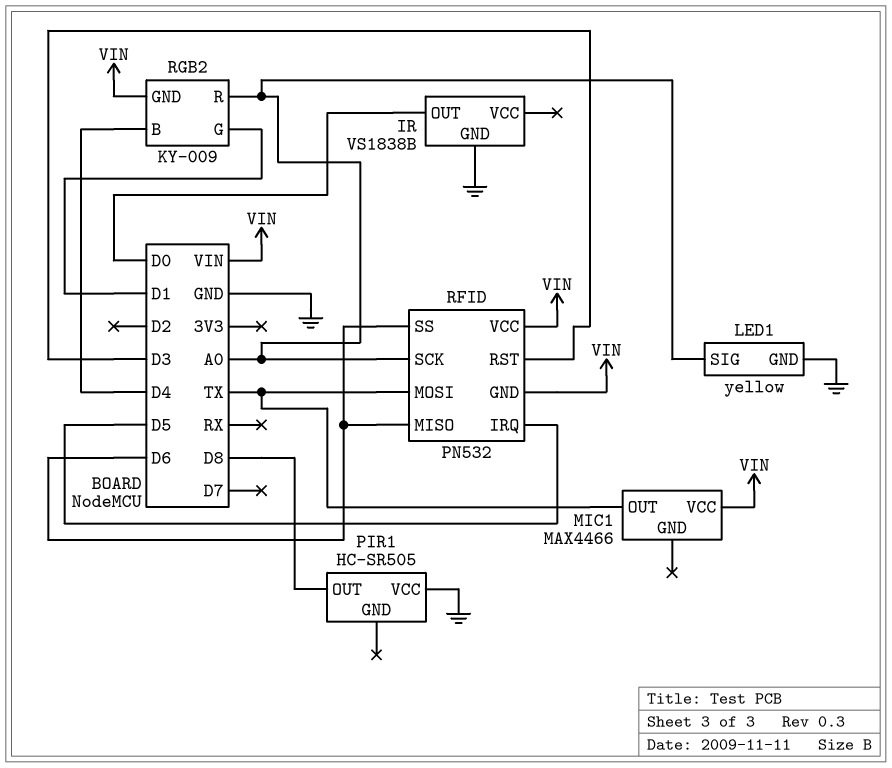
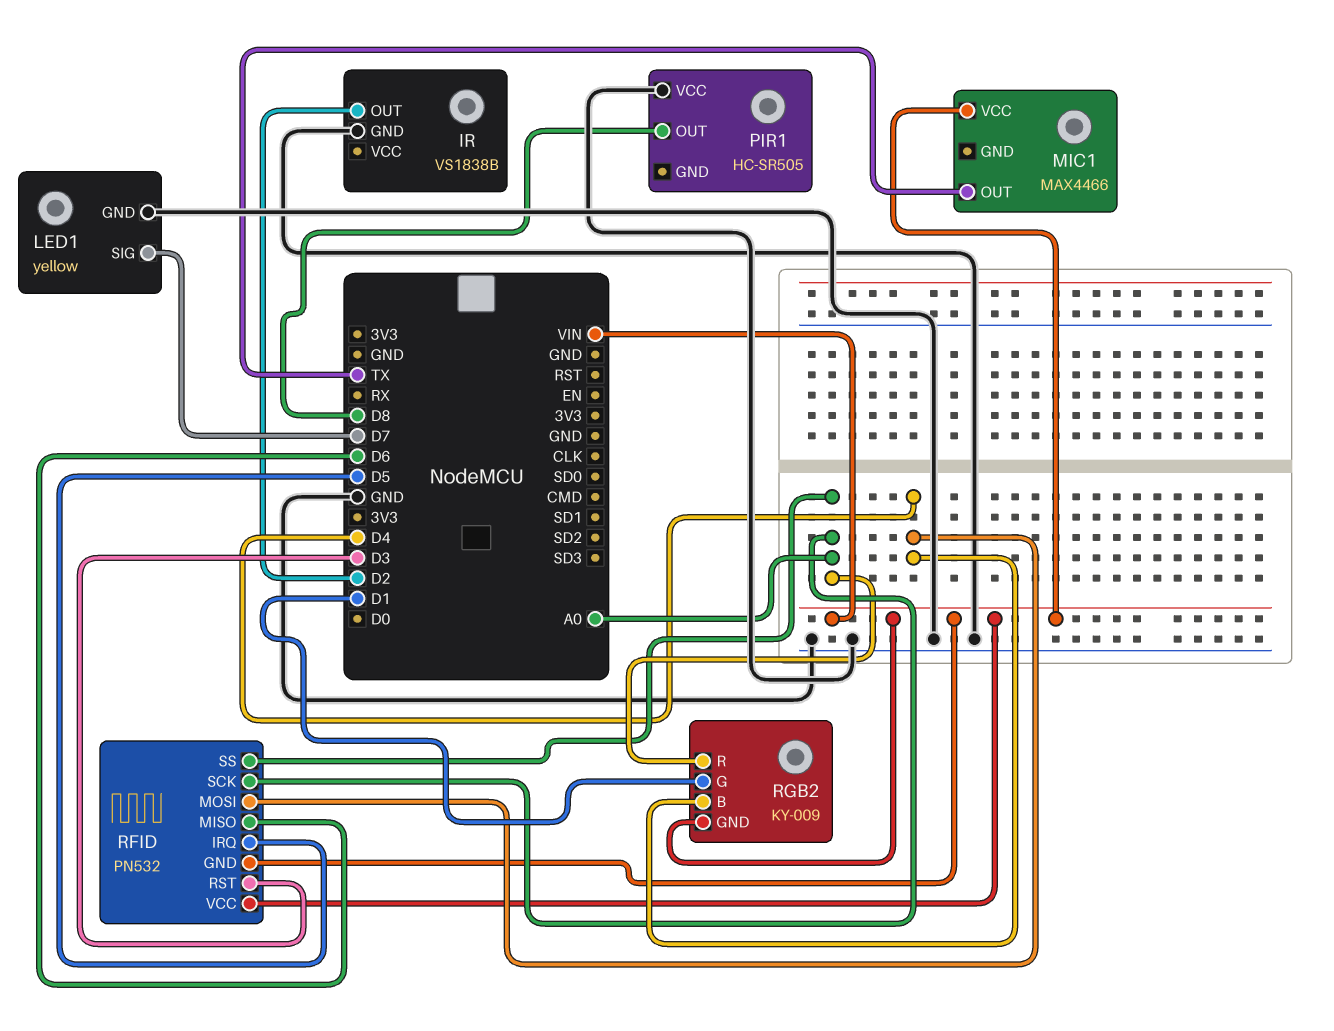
IR pin OUT: D0 -> D2
LED1 pin SIG: A0 -> D7
RFID pin MOSI: TX -> D4
RFID pin SS: D6 -> A0

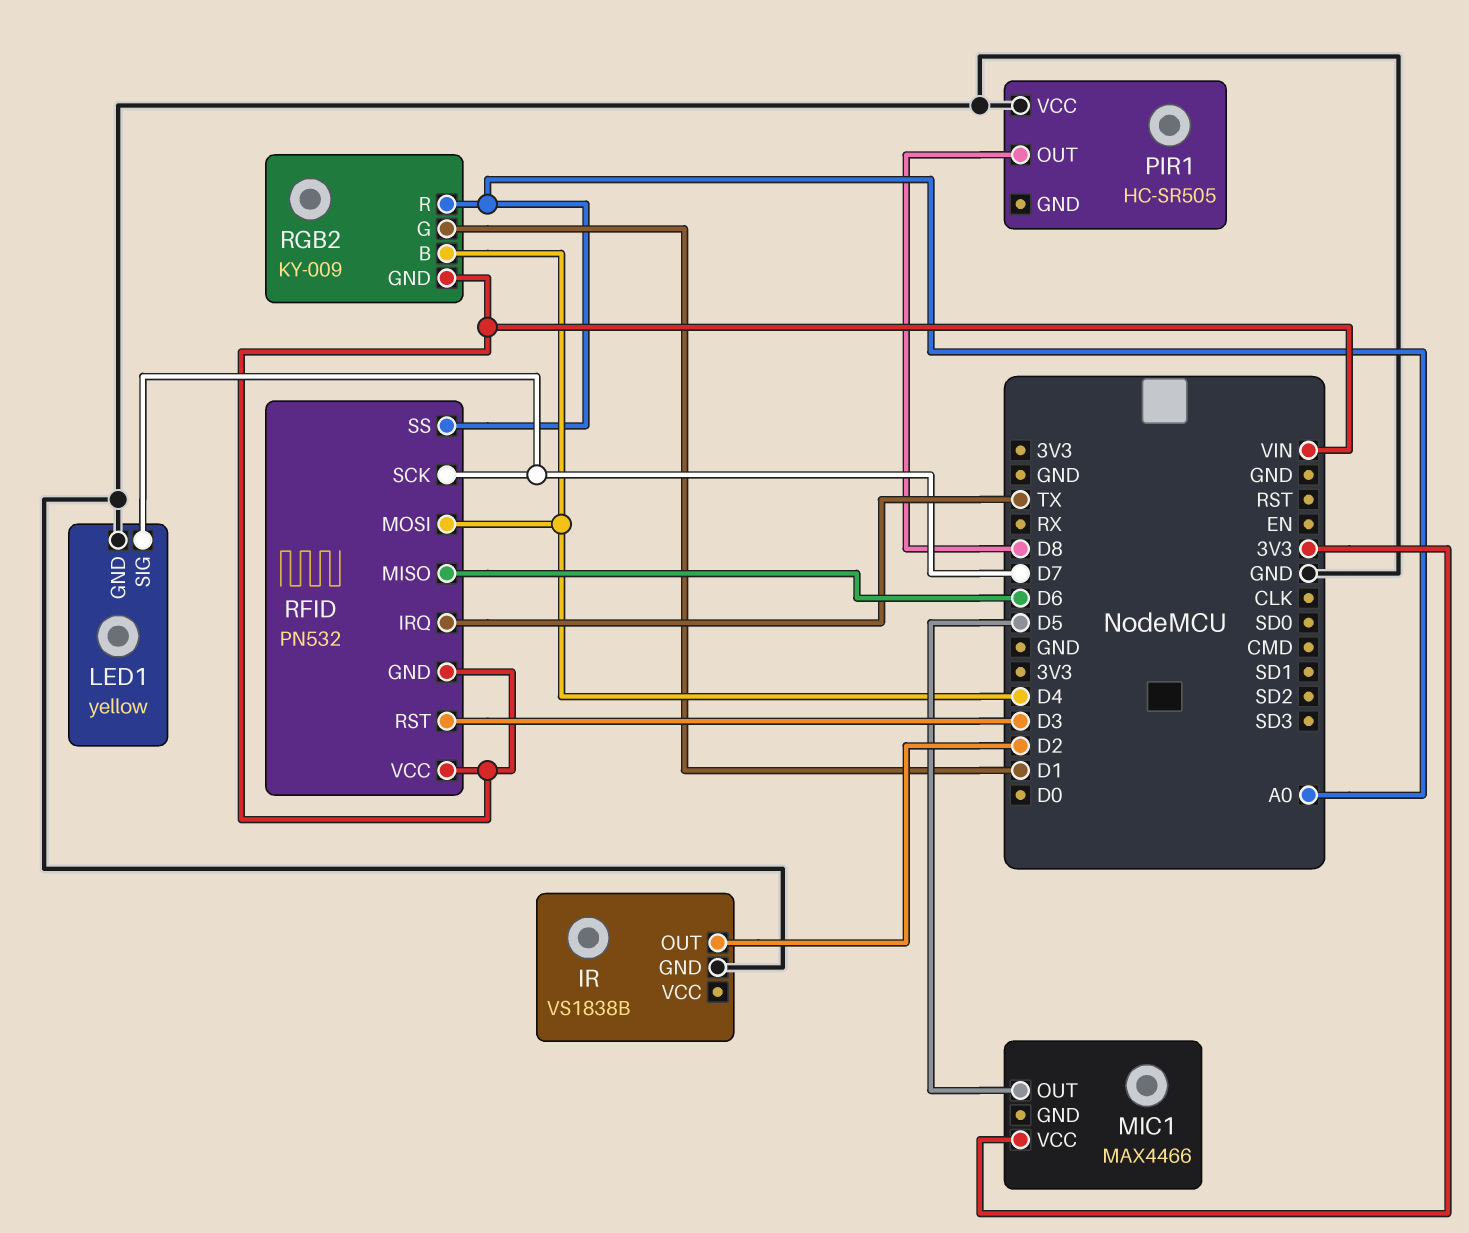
MIC1 pin OUT: TX -> D5
MIC1 pin VCC: VIN -> 3V3
RFID pin IRQ: D5 -> TX
RFID pin SCK: A0 -> D7

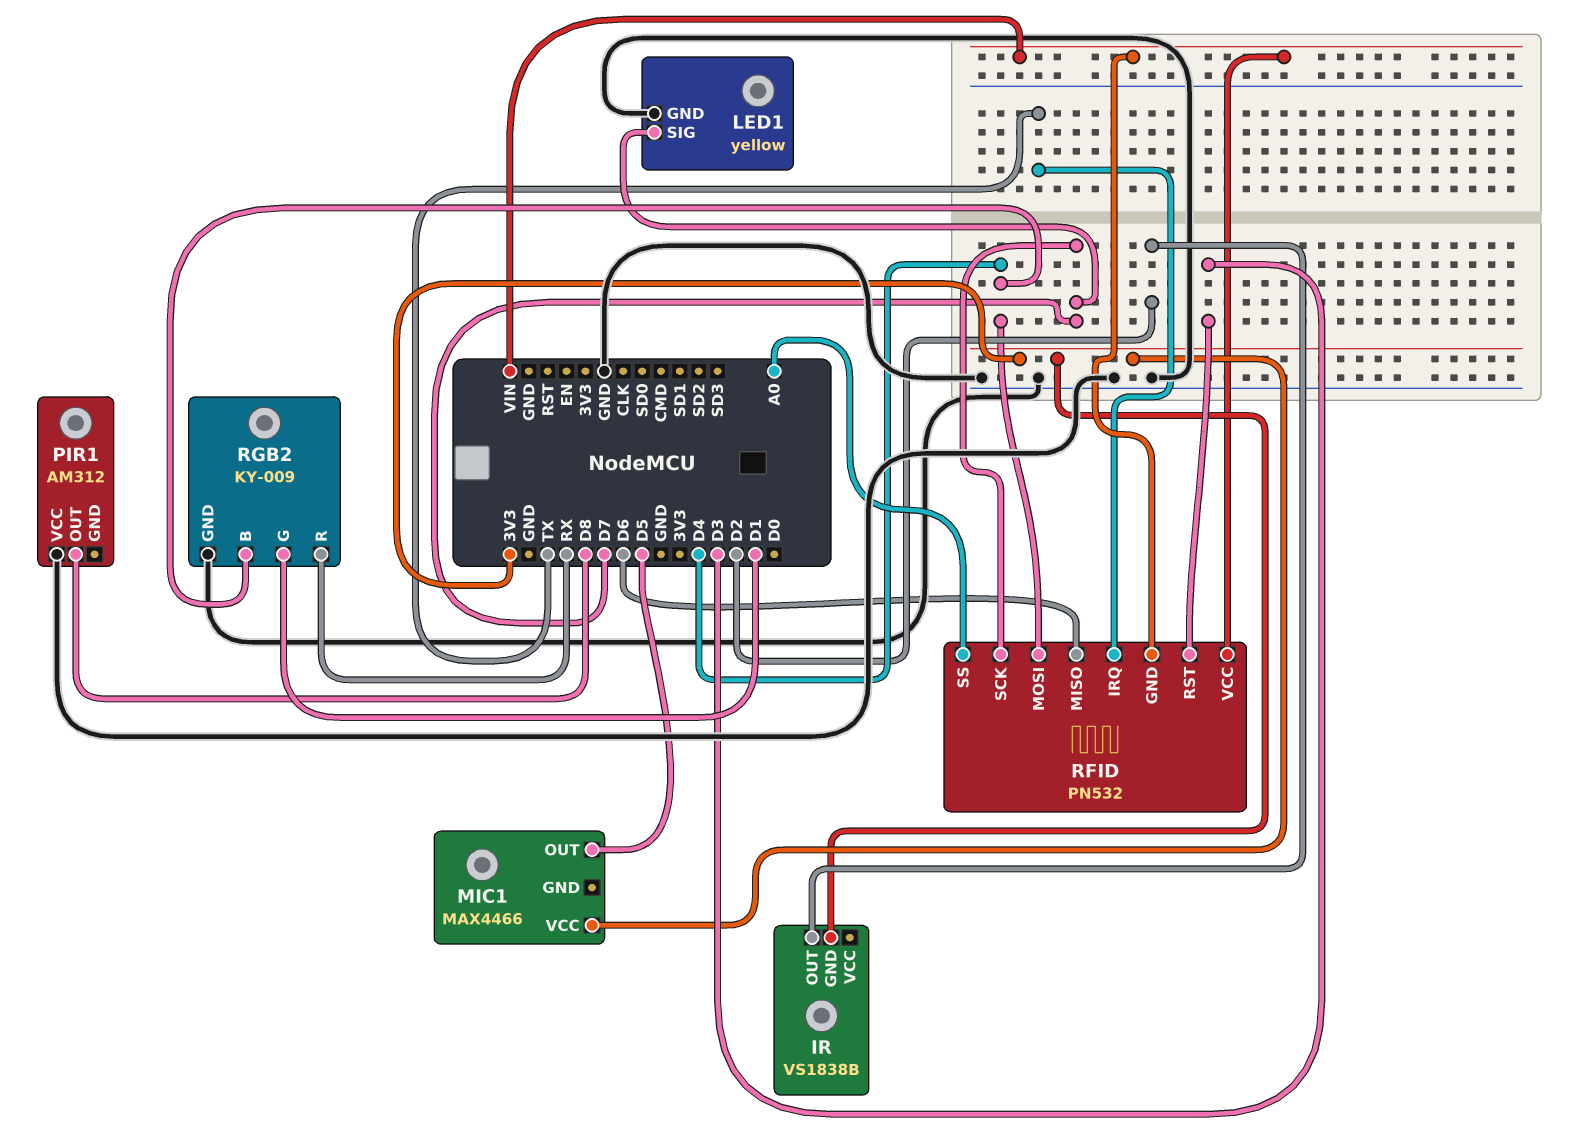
IR pin GND: GND -> 3V3
PIR1: HC-SR505 -> AM312
RGB2 pin GND: VIN -> GND
RGB2 pin R: A0 -> RX

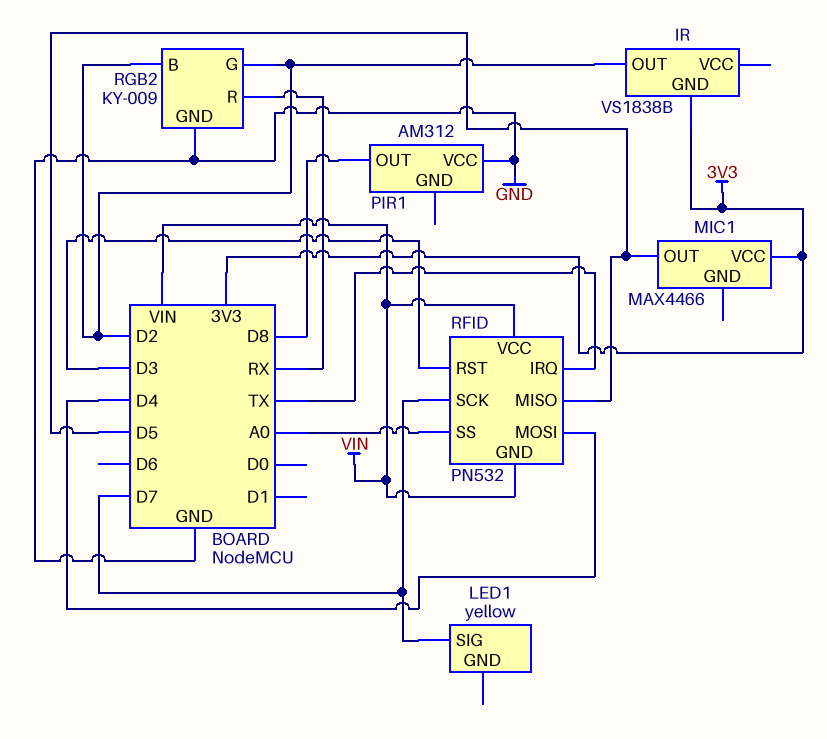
LED1 pin GND: GND -> none
RFID pin MISO: D6 -> D5
RGB2 pin B: D4 -> D2
RGB2 pin G: D1 -> D2

